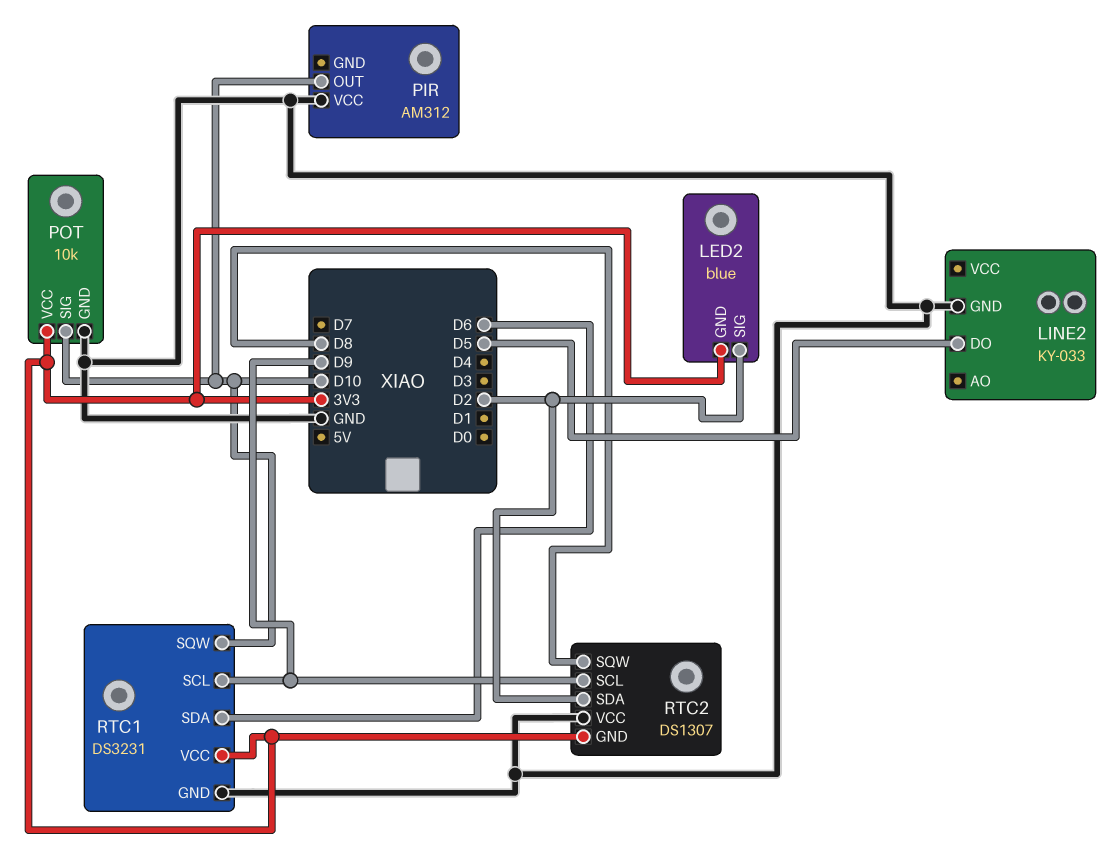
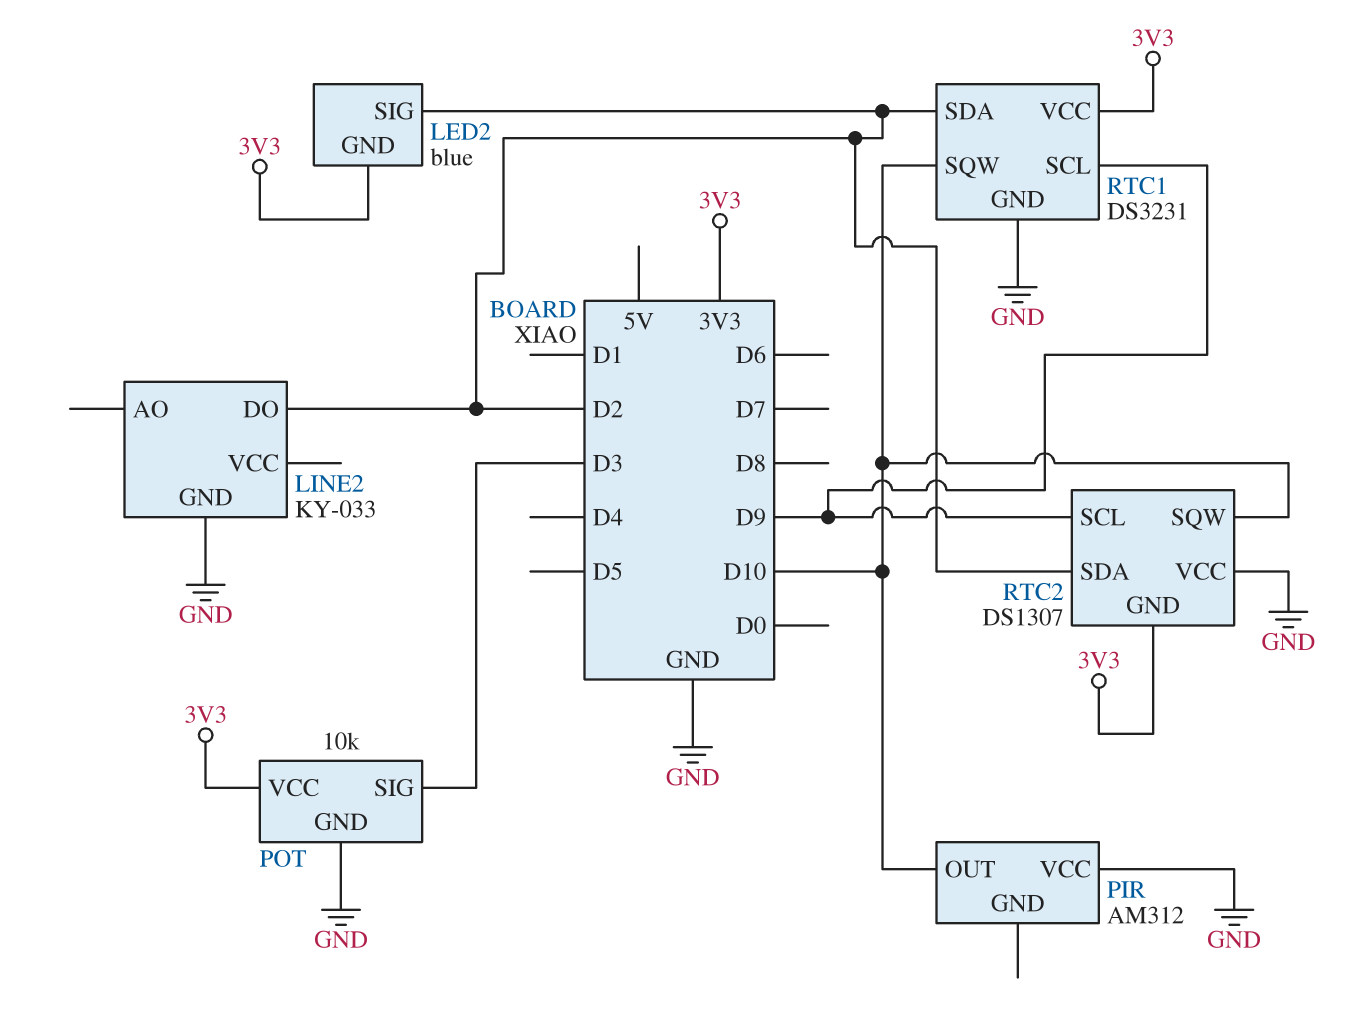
LINE2 pin DO: D5 -> D2
POT pin SIG: D10 -> D3
RTC1 pin SDA: D6 -> D2
RTC2 pin SQW: D8 -> D10

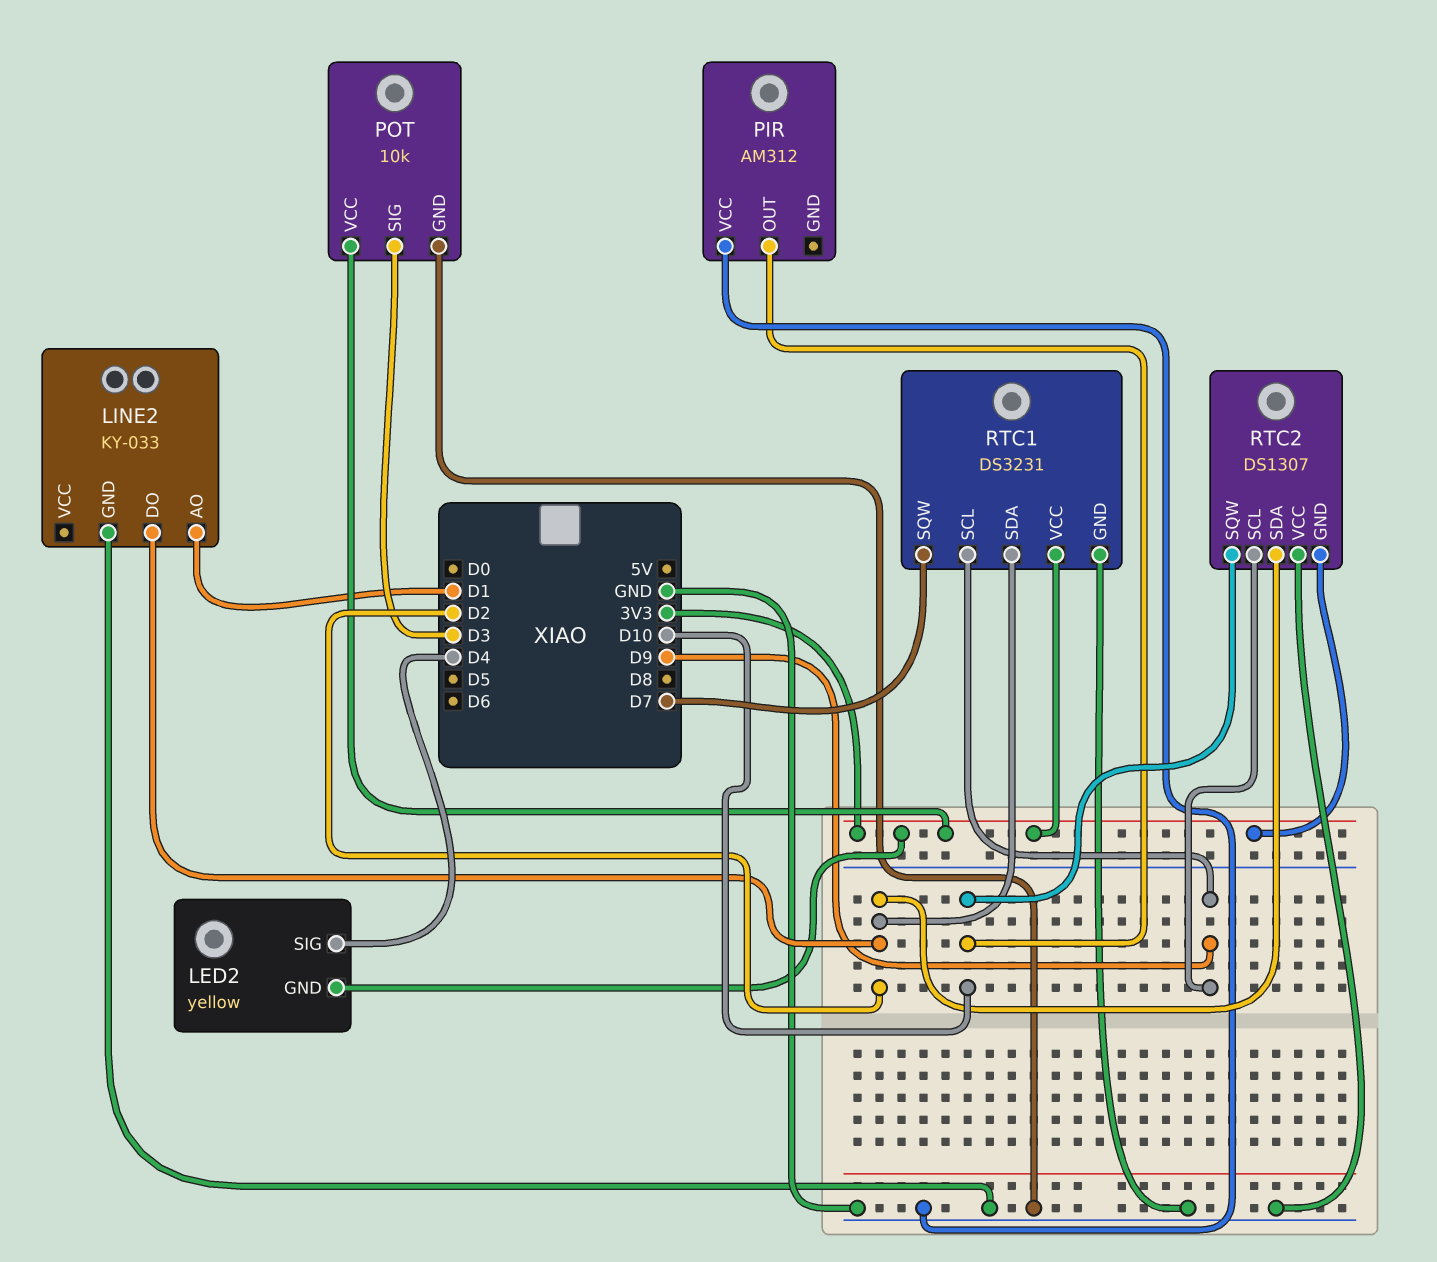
LED2: blue -> yellow
LED2 pin SIG: D2 -> D4
LINE2 pin AO: none -> D1
RTC1 pin SQW: D10 -> D7

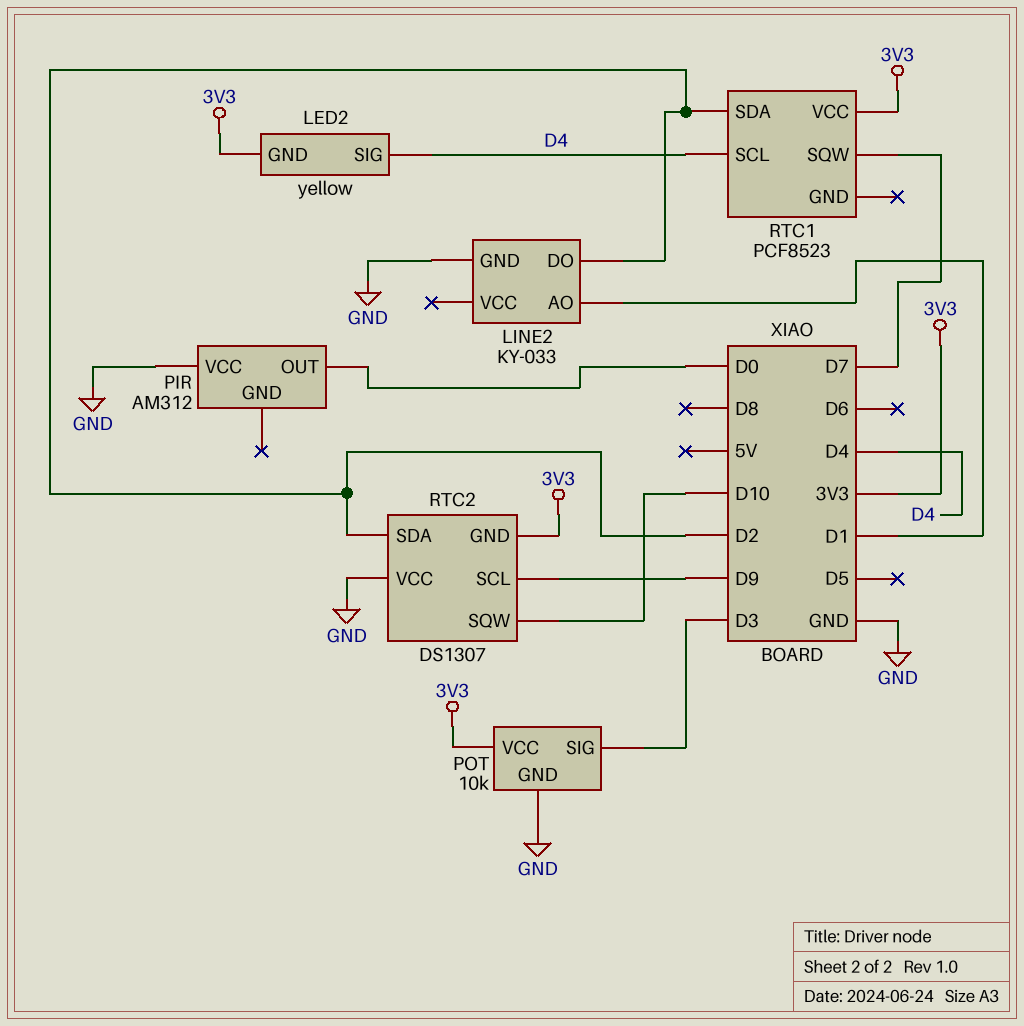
PIR pin OUT: D10 -> D0
RTC1: DS3231 -> PCF8523
RTC1 pin GND: GND -> none
RTC1 pin SCL: D9 -> D4

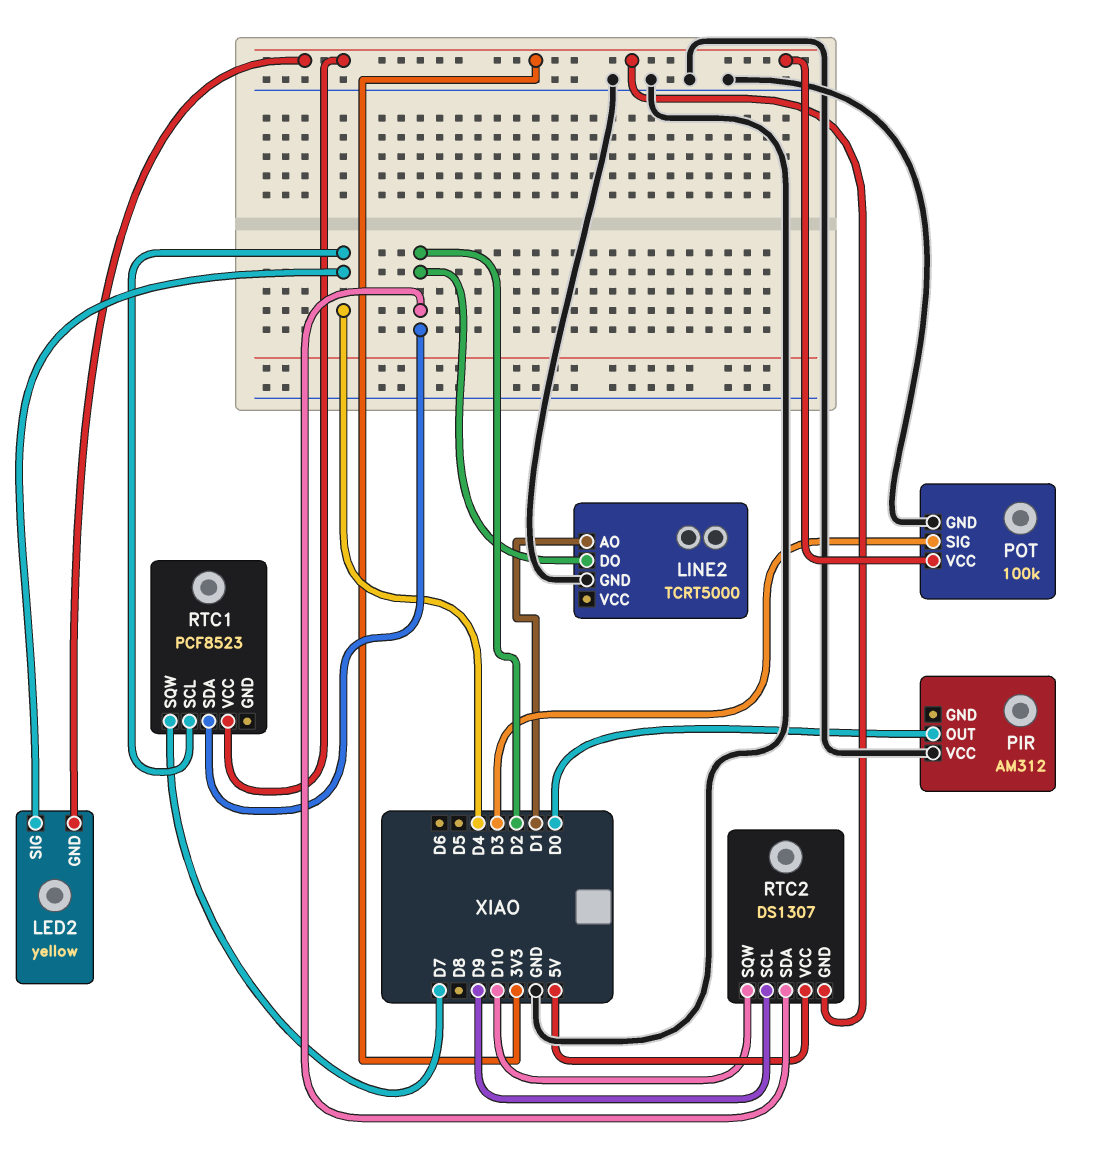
LINE2: KY-033 -> TCRT5000
POT: 10k -> 100k
RTC2 pin VCC: GND -> 5V

